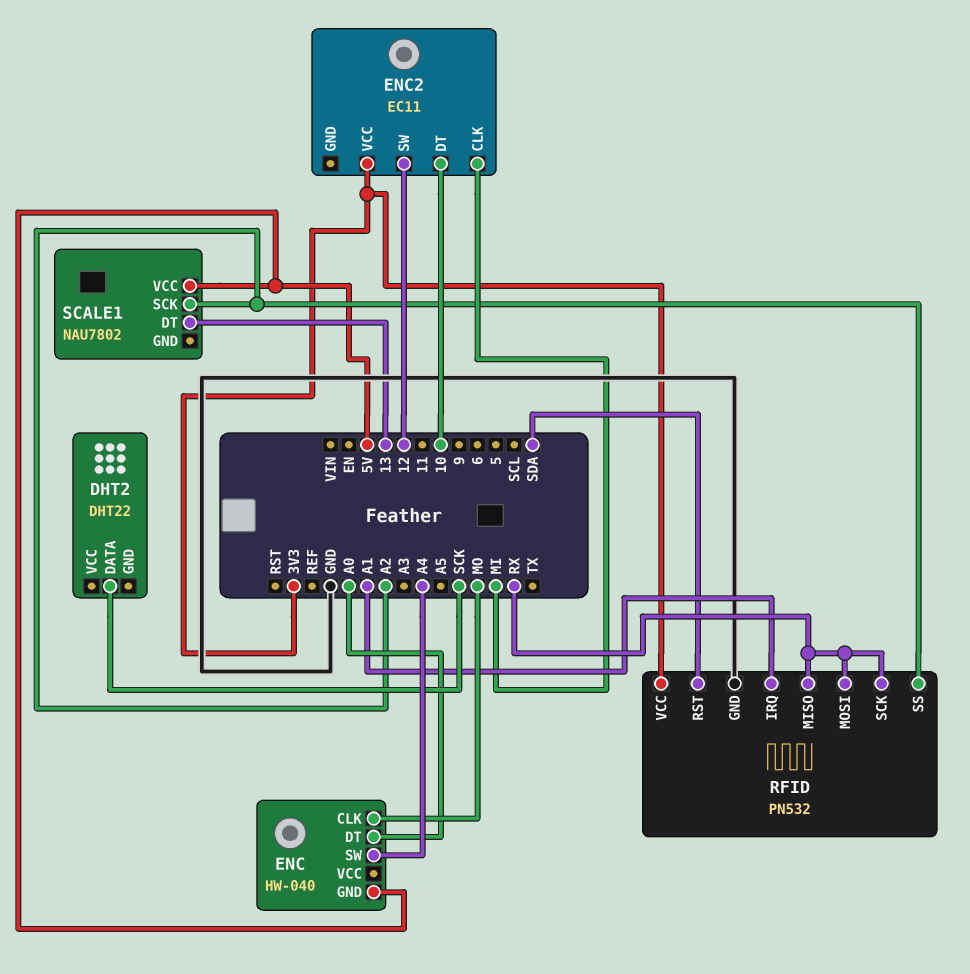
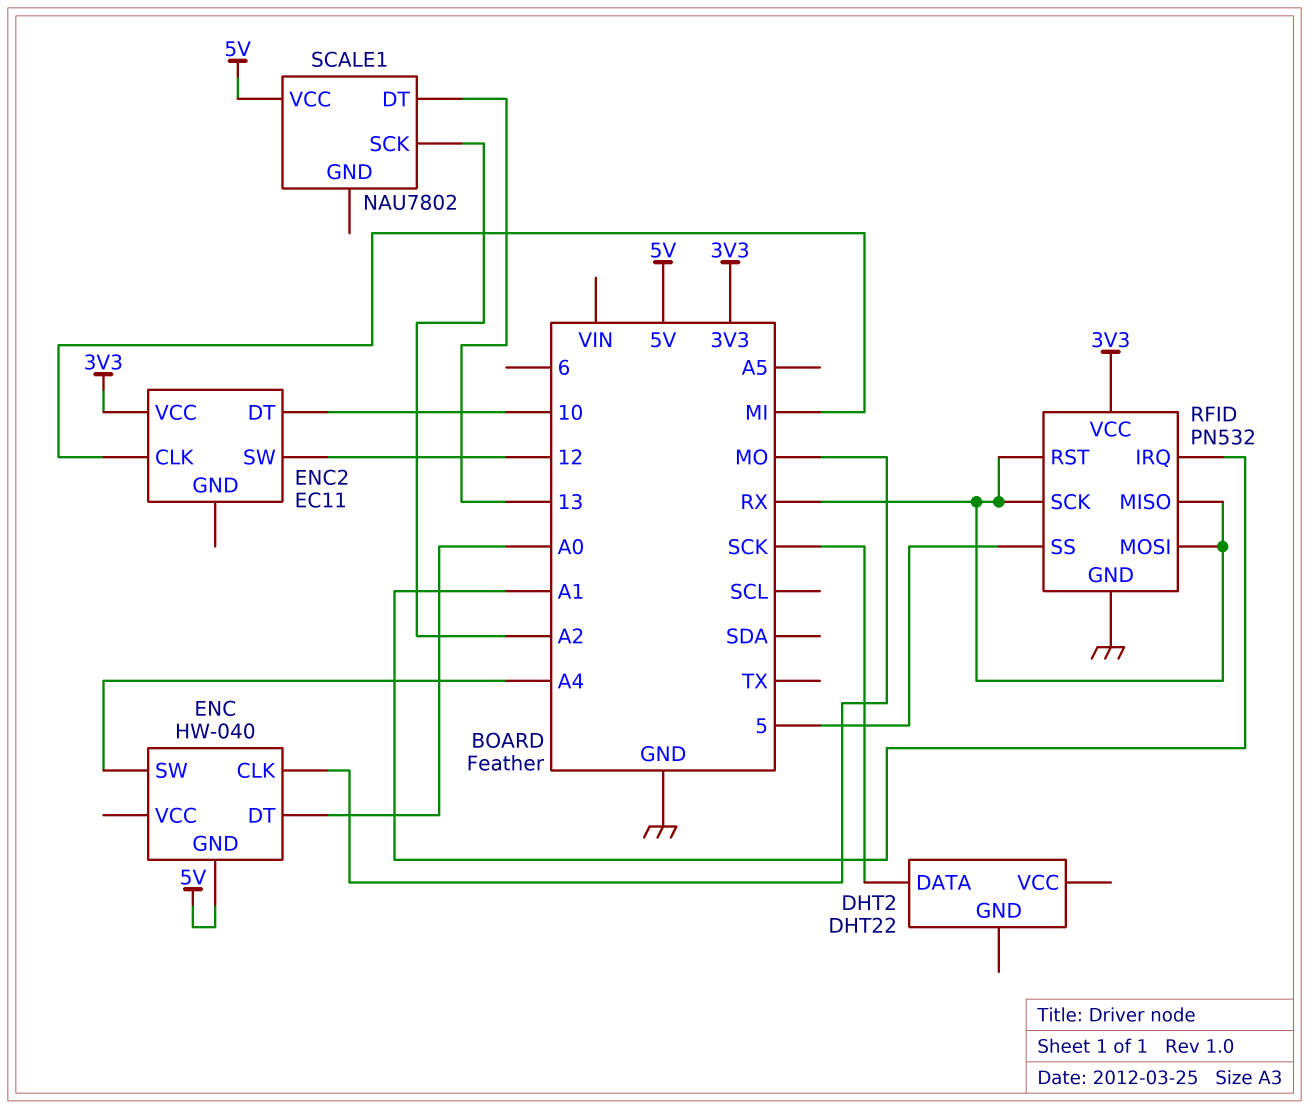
RFID pin RST: SDA -> RX
RFID pin SS: A2 -> 5

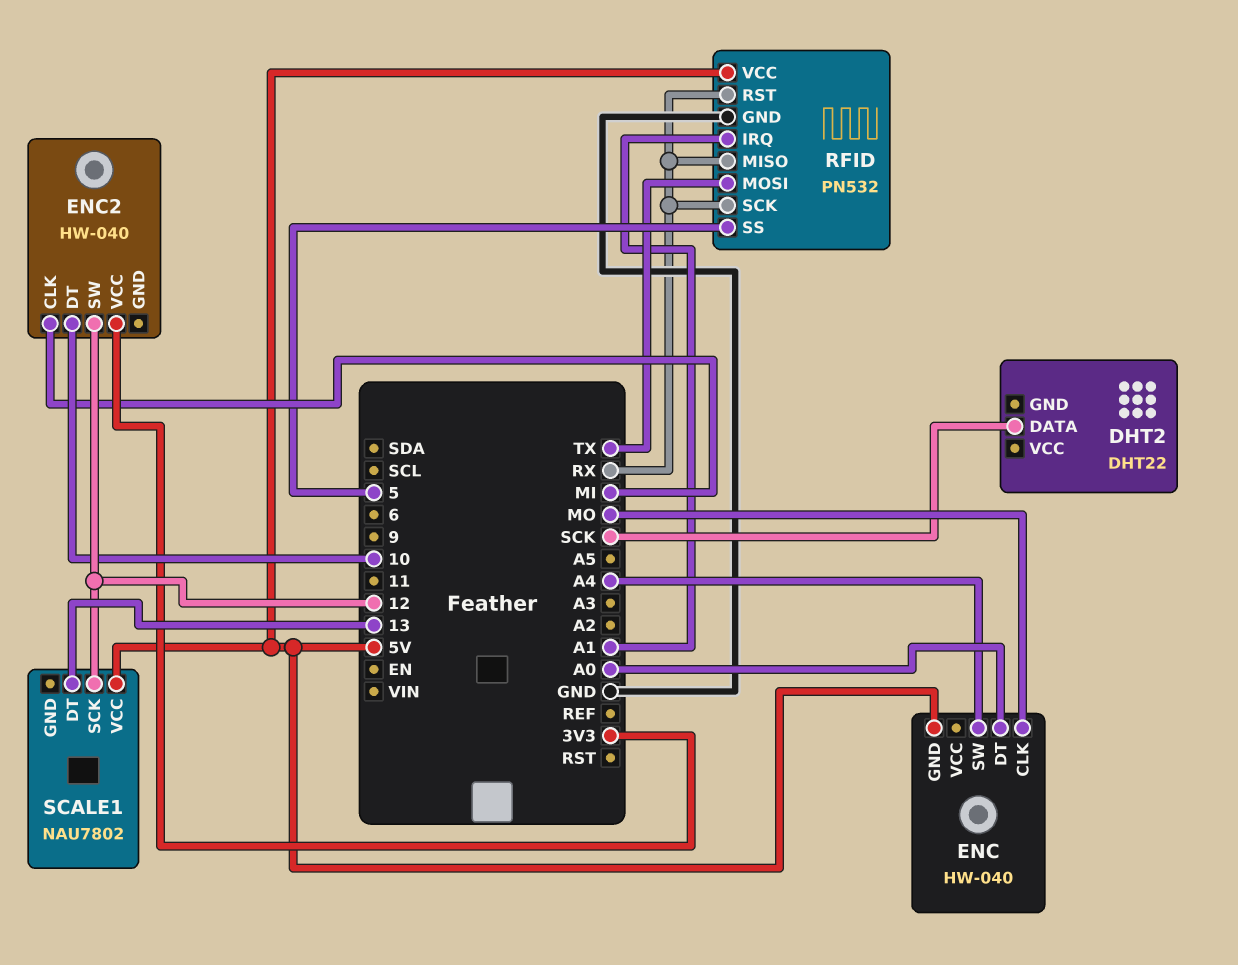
ENC2: EC11 -> HW-040
RFID pin MOSI: RX -> TX
RFID pin VCC: 3V3 -> 5V
SCALE1 pin SCK: A2 -> 12

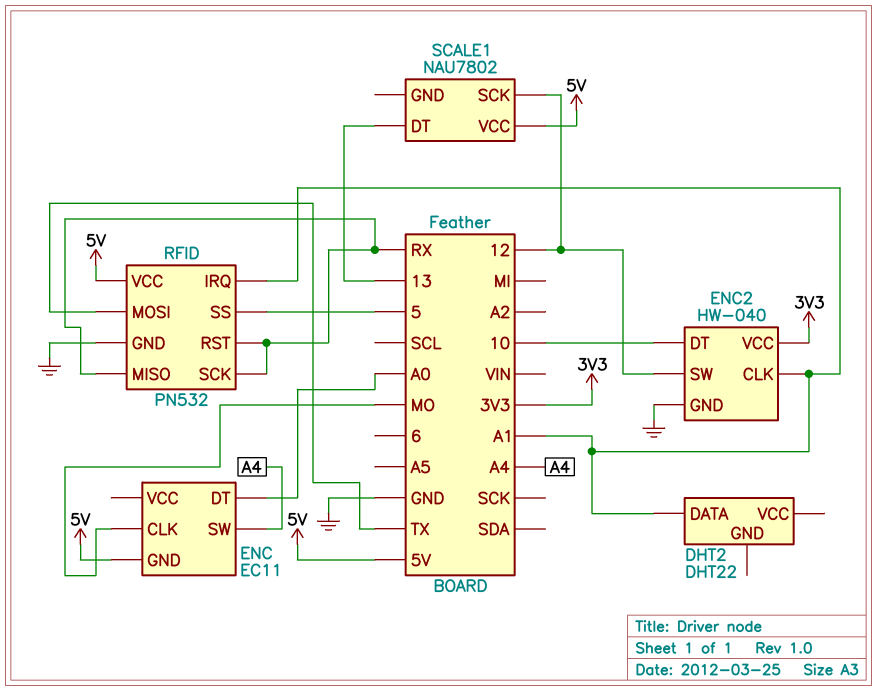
DHT2 pin DATA: SCK -> A1
ENC: HW-040 -> EC11
ENC2 pin CLK: MI -> A1
ENC2 pin GND: none -> GND

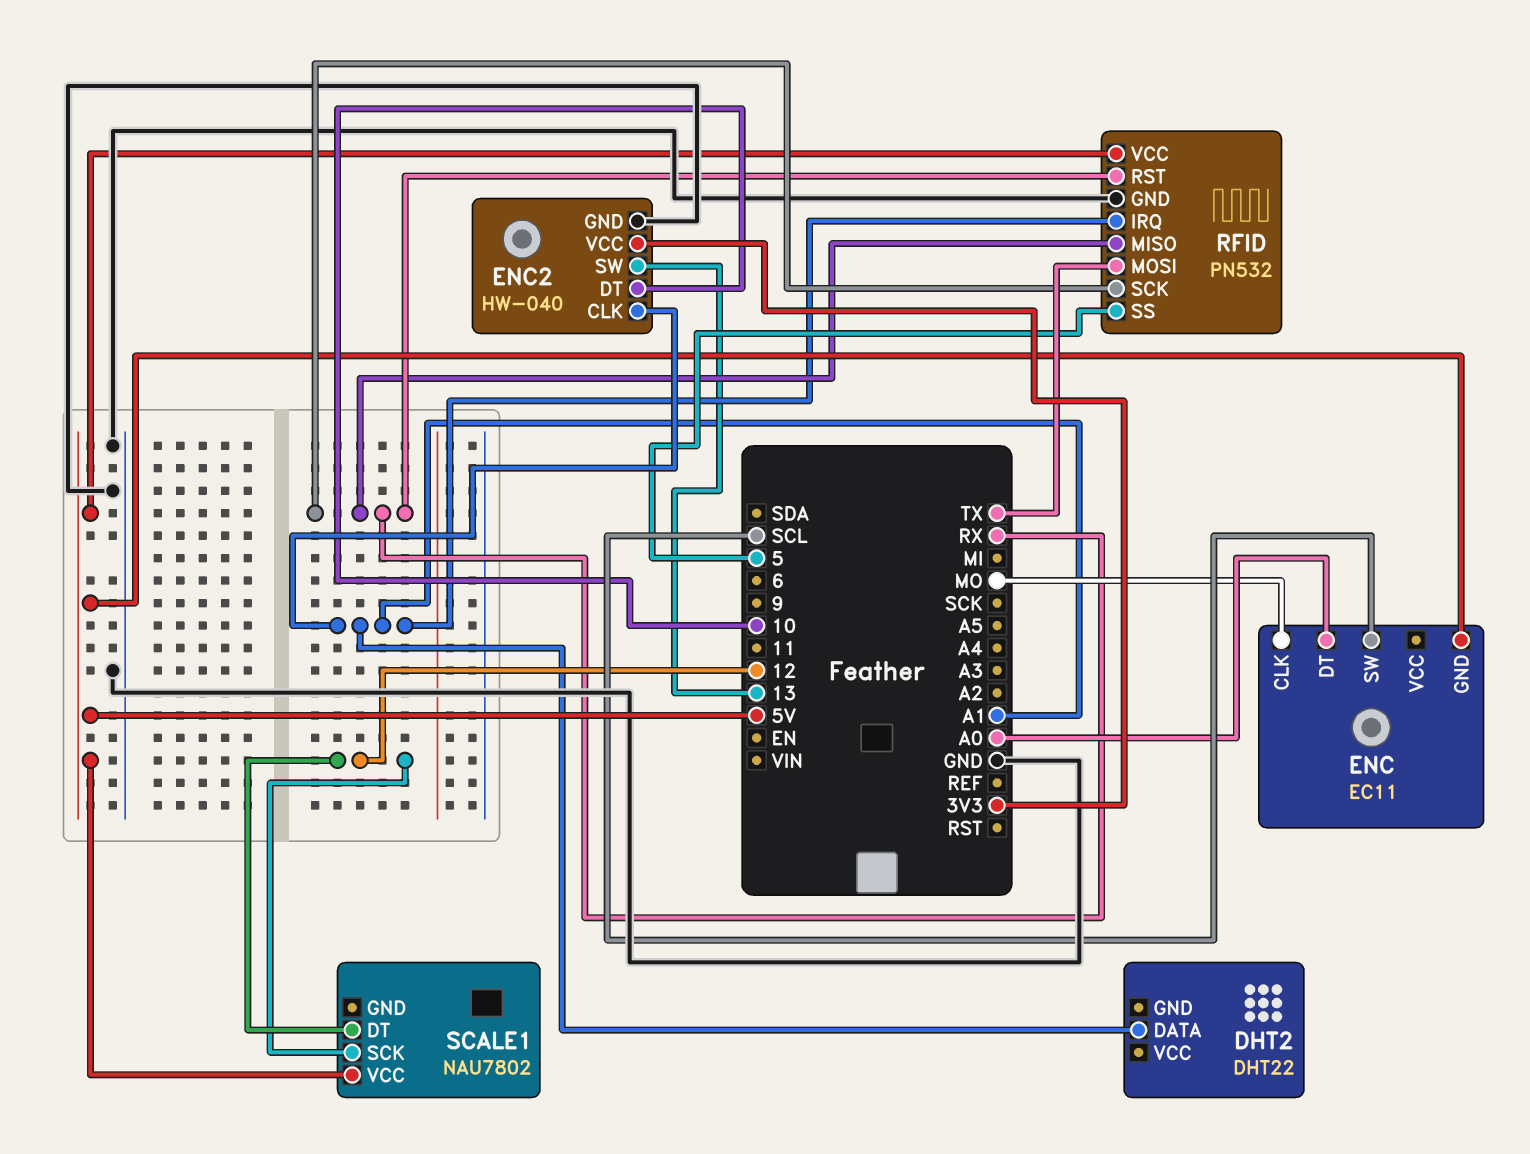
ENC pin SW: A4 -> SCL
ENC2 pin SW: 12 -> 13
SCALE1 pin DT: 13 -> 12

